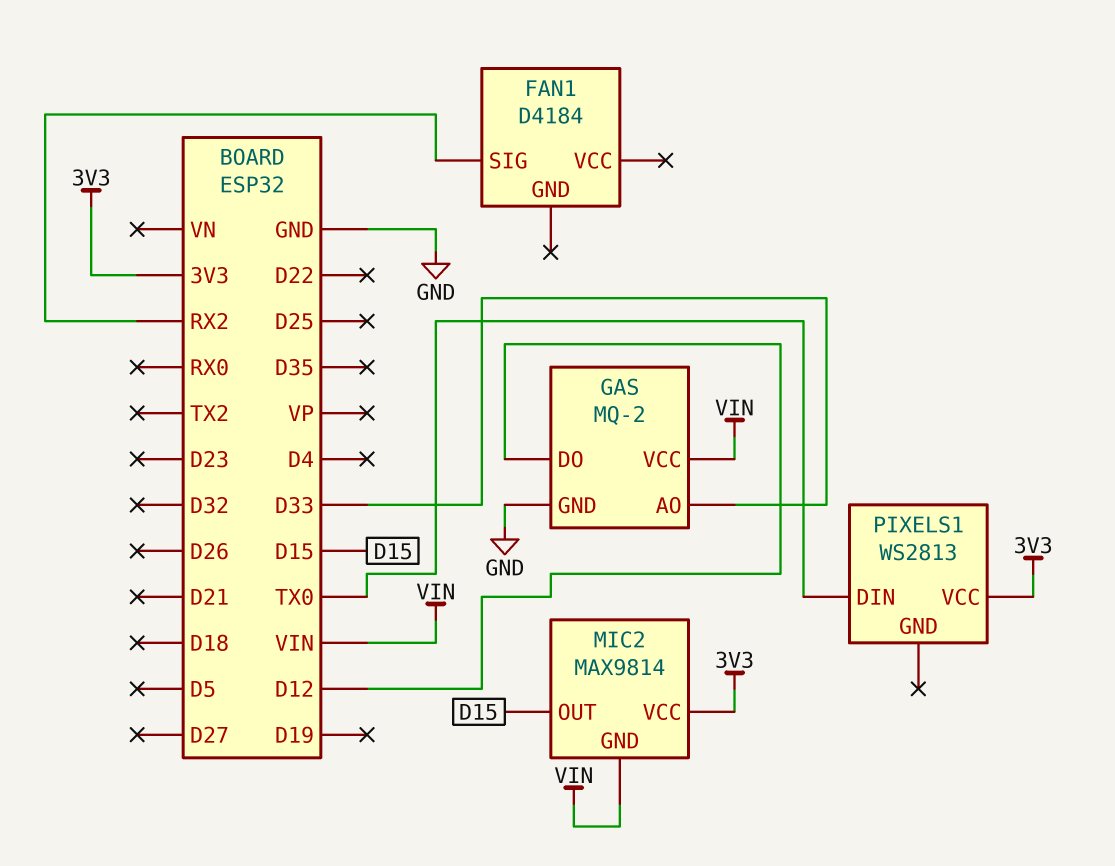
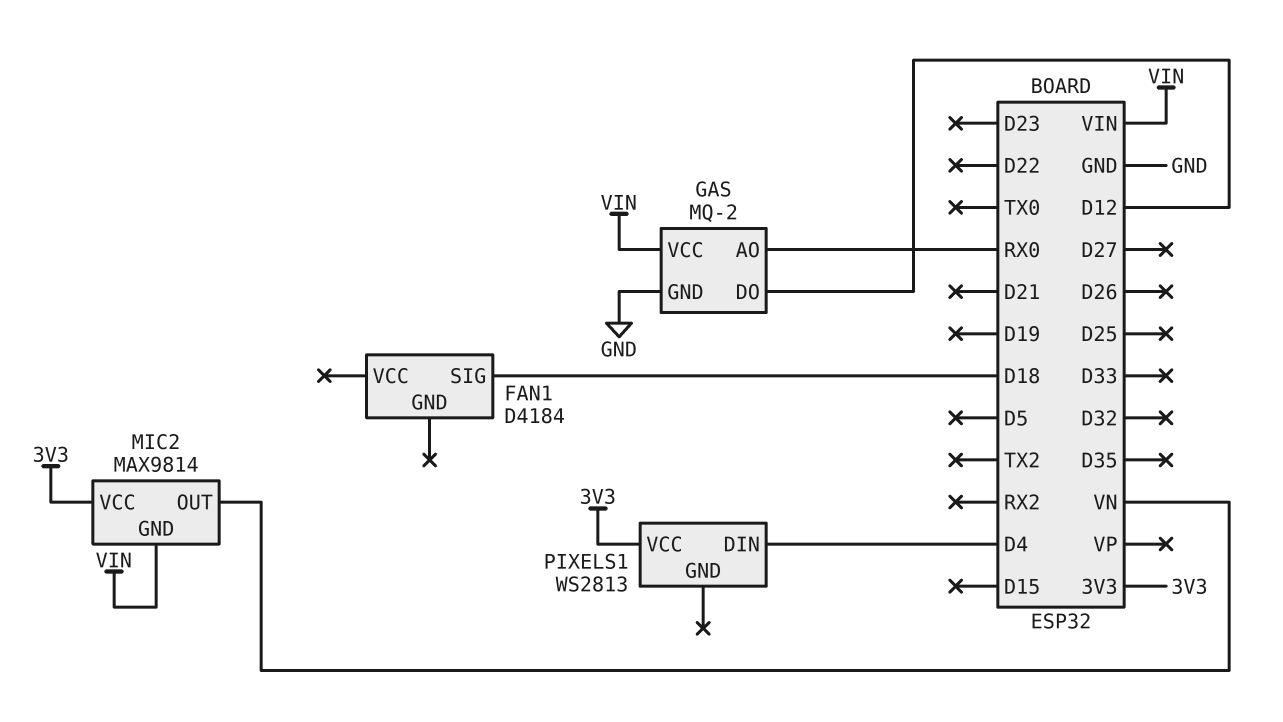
FAN1 pin SIG: RX2 -> D18
GAS pin AO: D33 -> RX0
MIC2 pin OUT: D15 -> VN
PIXELS1 pin DIN: TX0 -> D4

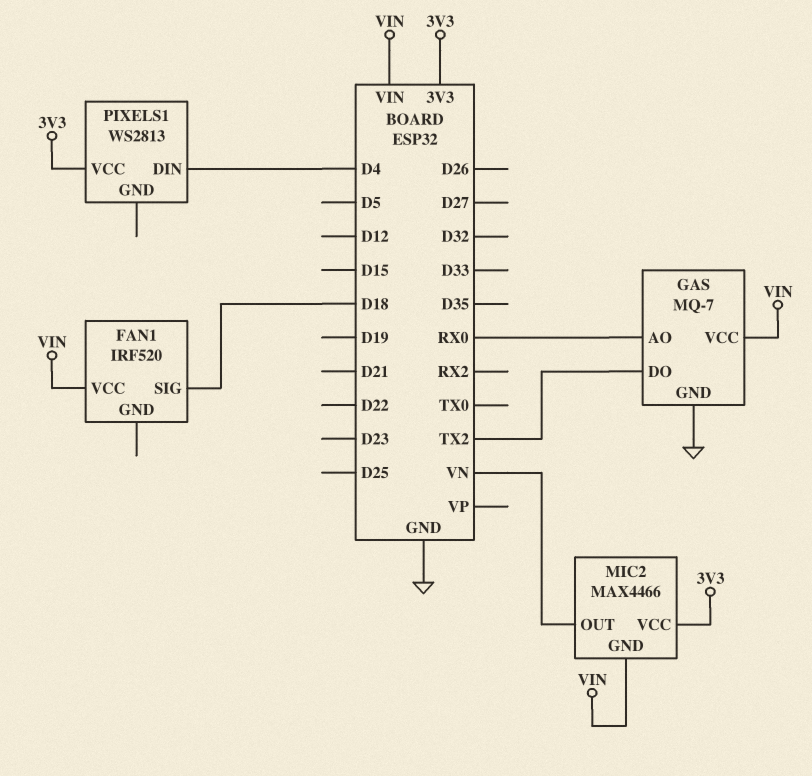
FAN1: D4184 -> IRF520
FAN1 pin VCC: none -> VIN
GAS: MQ-2 -> MQ-7
GAS pin DO: D12 -> TX2
MIC2: MAX9814 -> MAX4466

